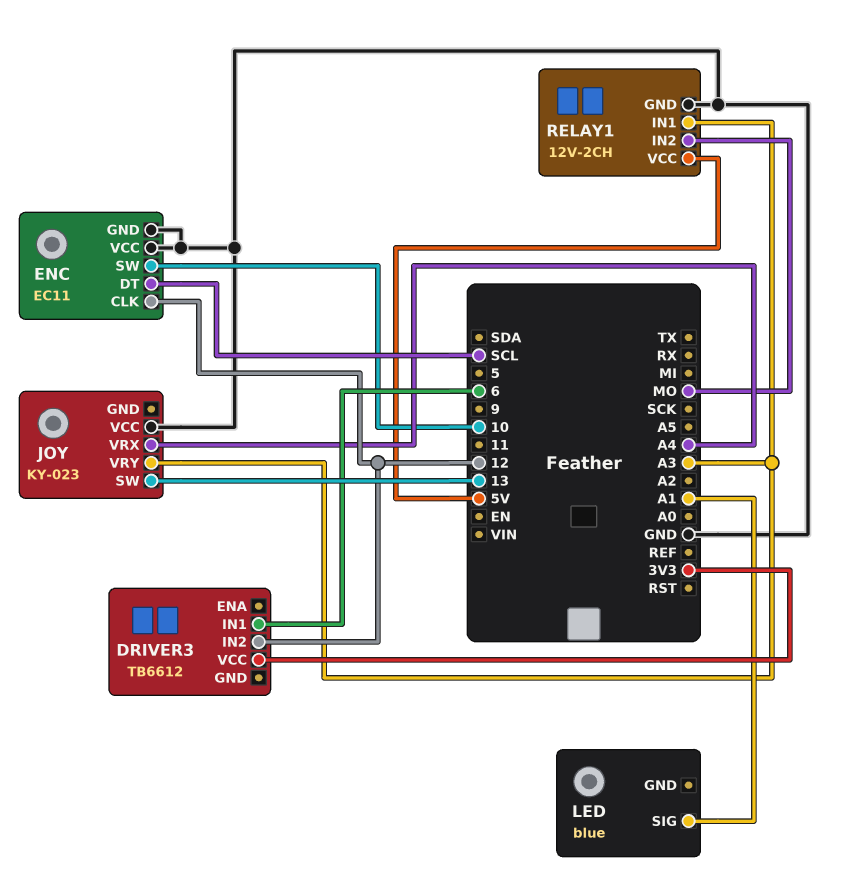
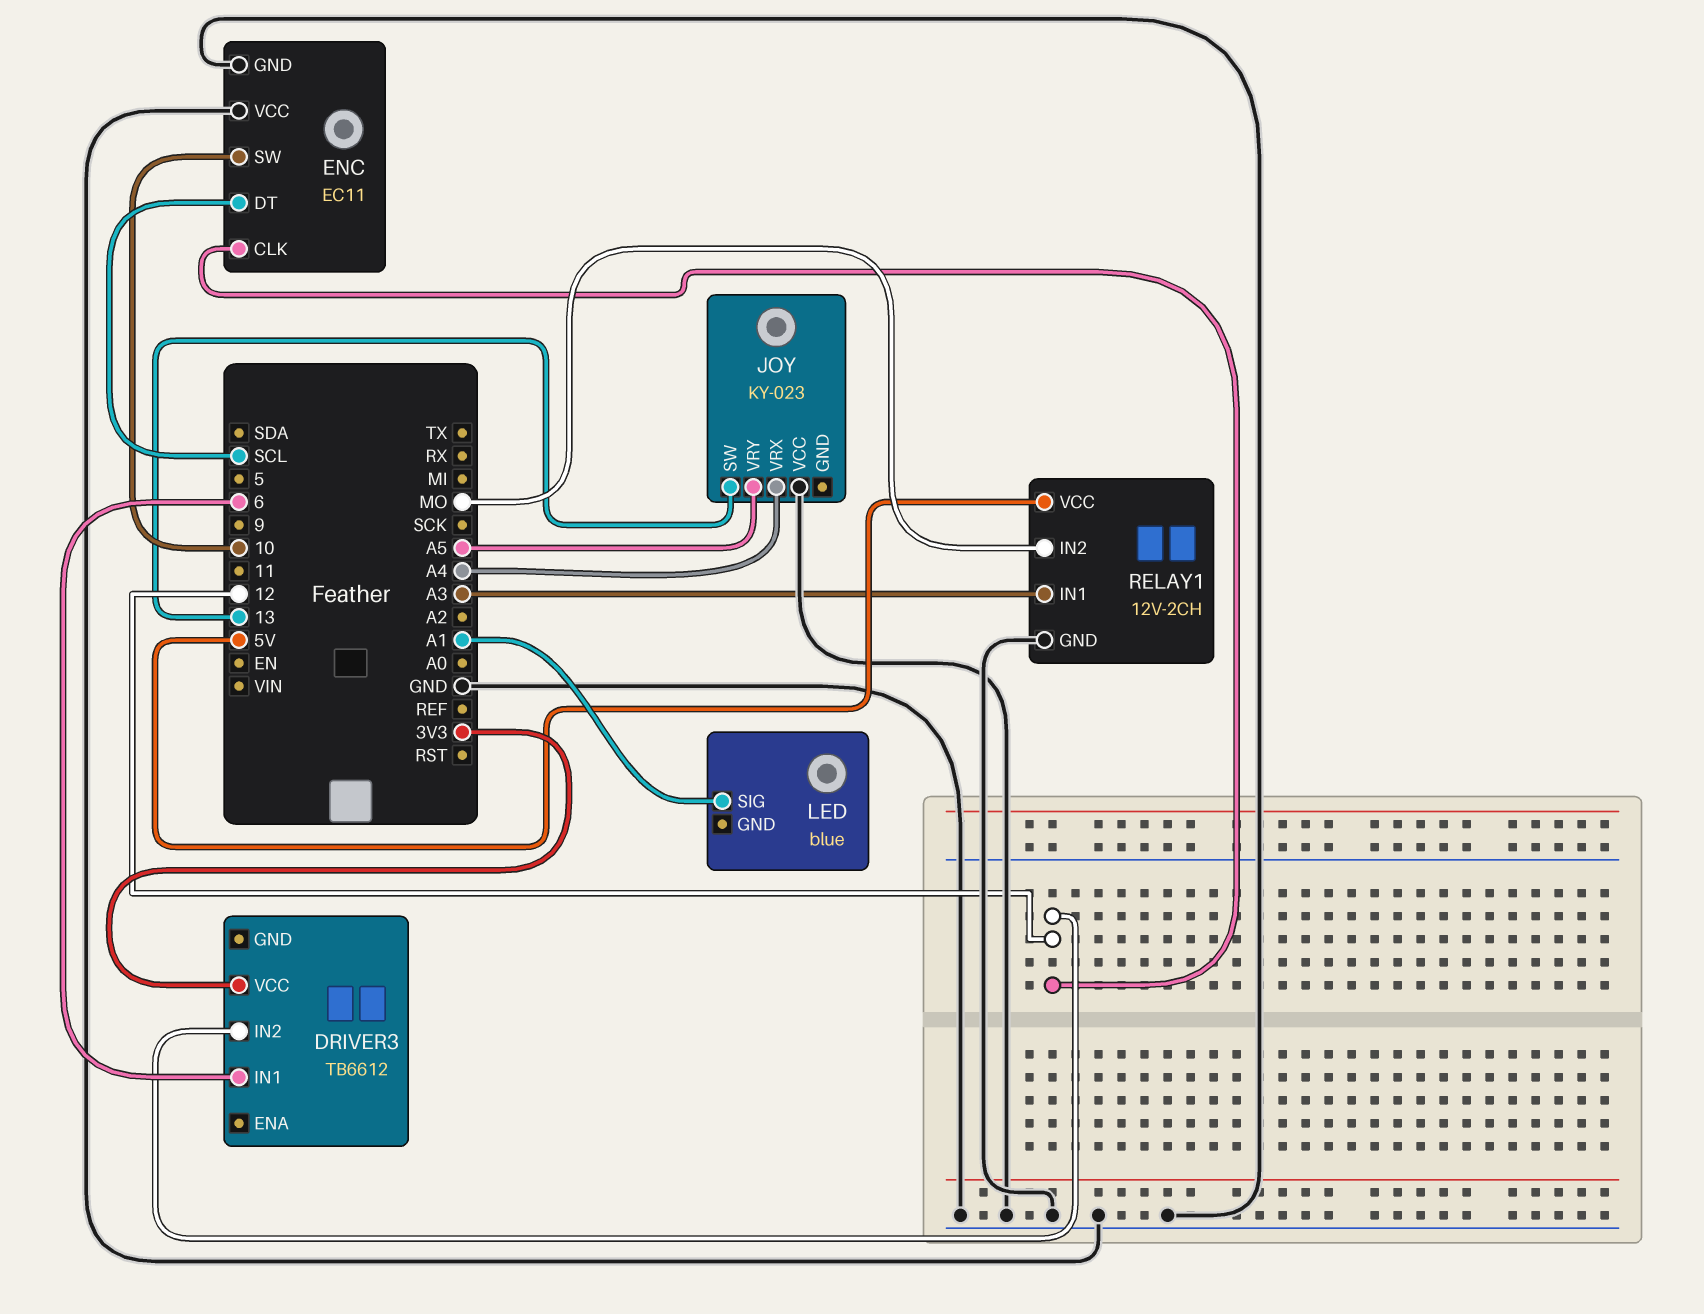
JOY pin VRY: A3 -> A5

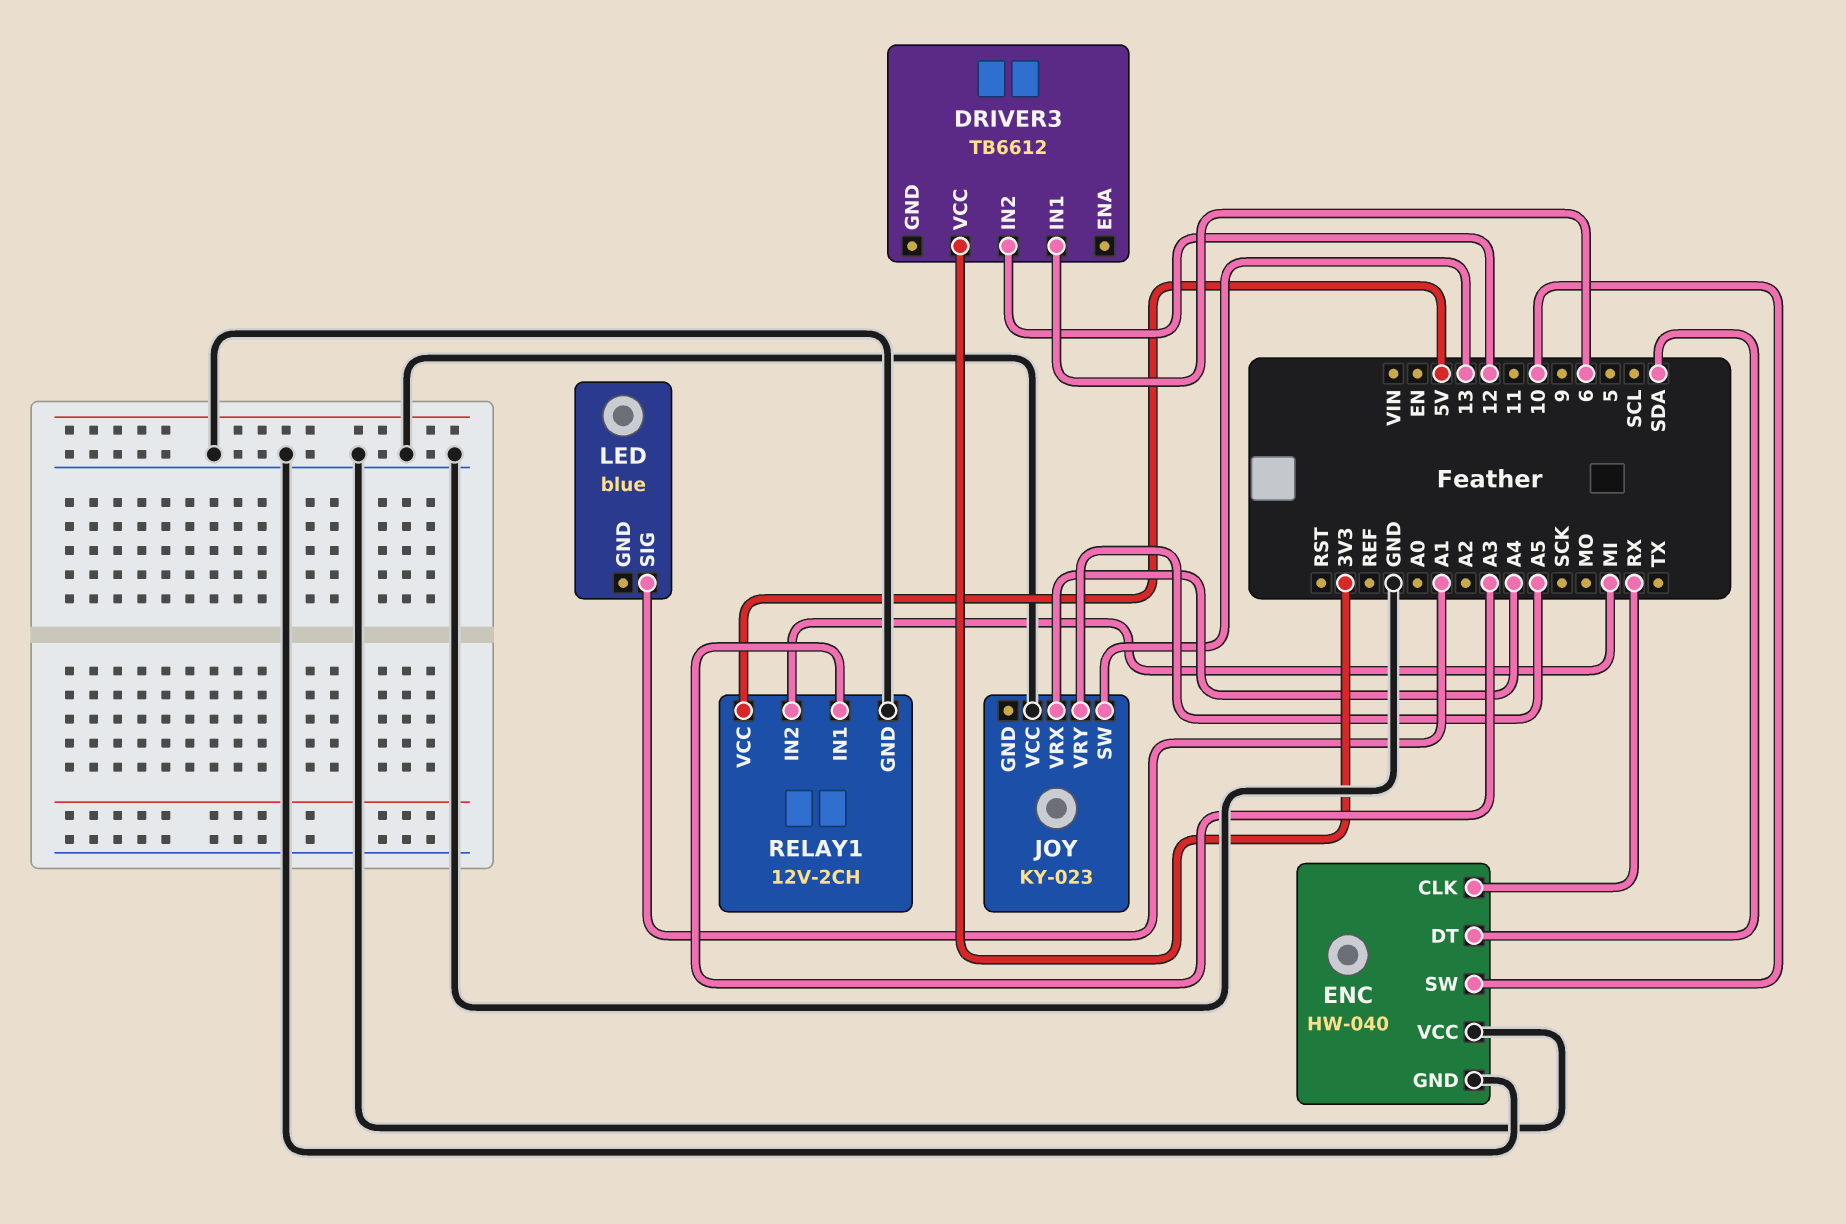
ENC: EC11 -> HW-040
ENC pin CLK: 12 -> RX
ENC pin DT: SCL -> SDA
RELAY1 pin IN2: MO -> MI

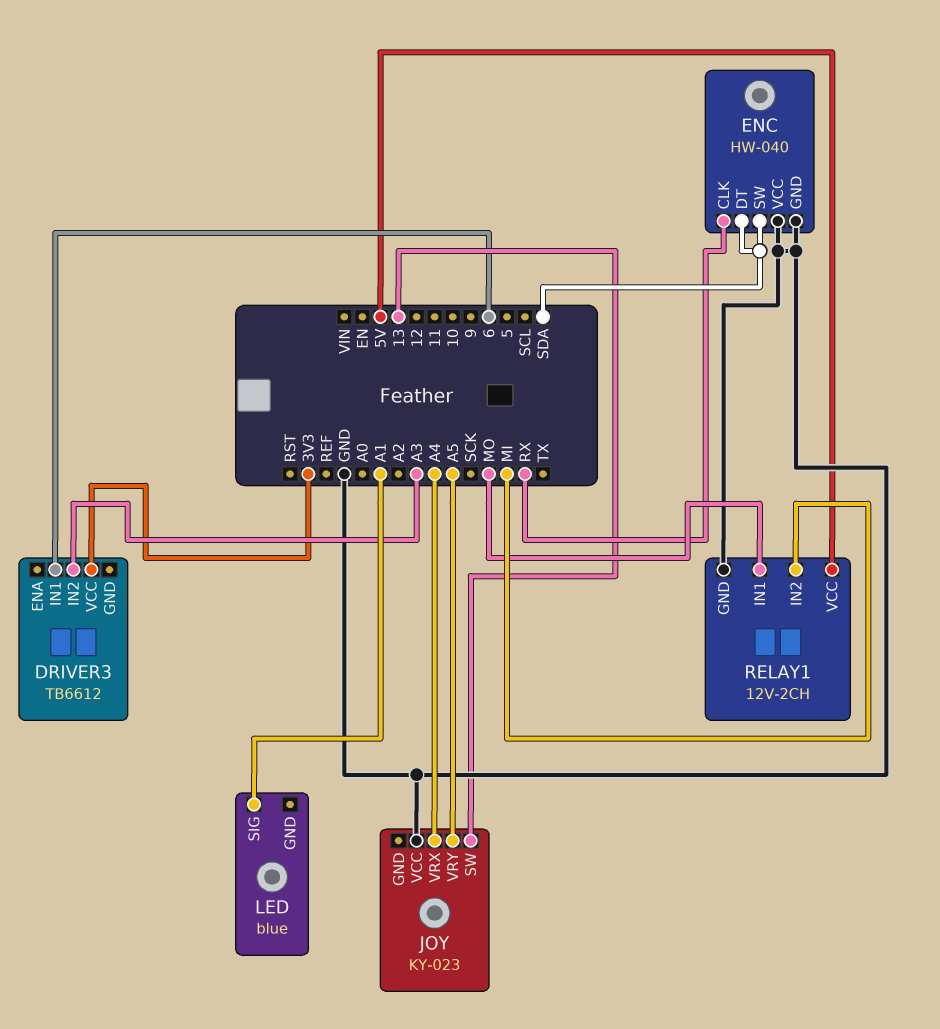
DRIVER3 pin IN2: 12 -> A3
ENC pin SW: 10 -> SDA
RELAY1 pin IN1: A3 -> MO

